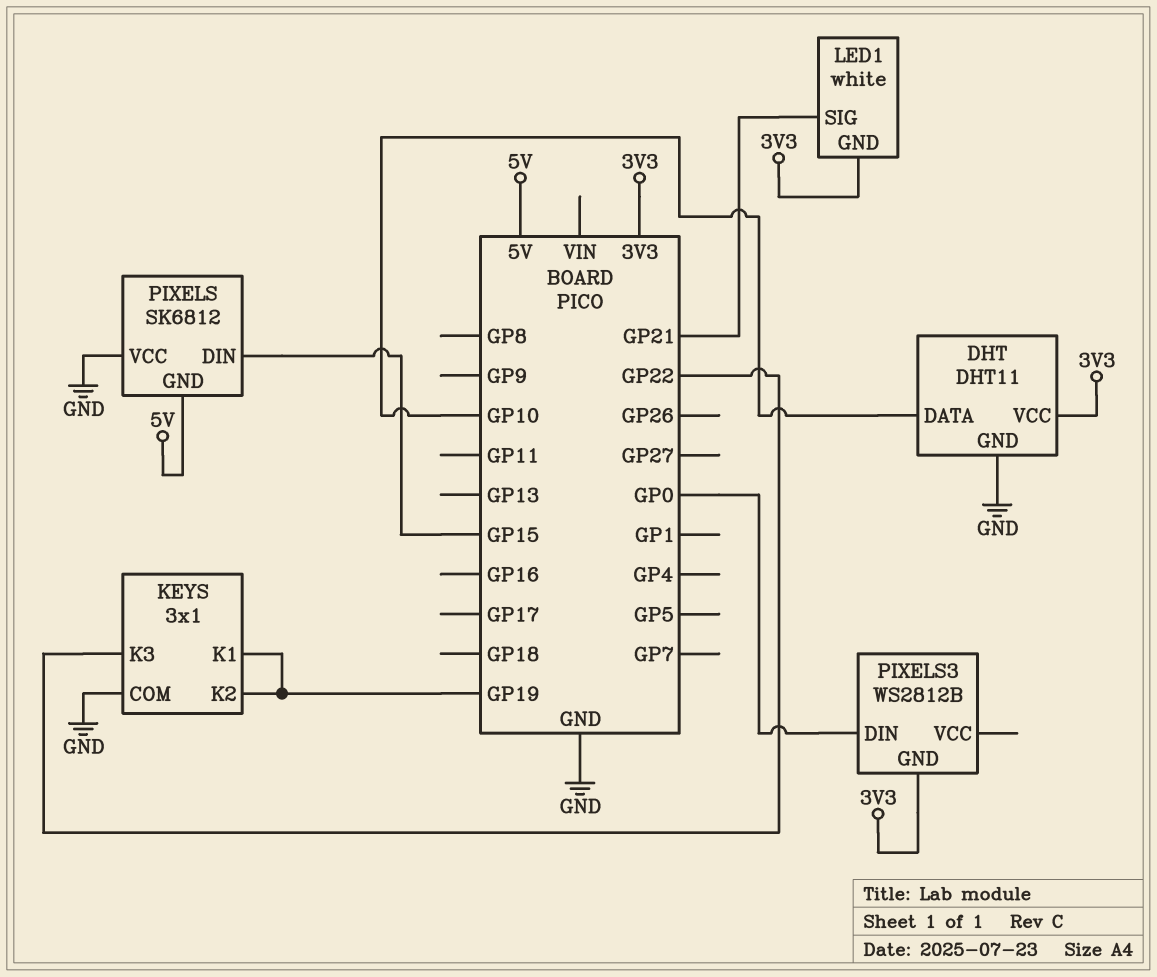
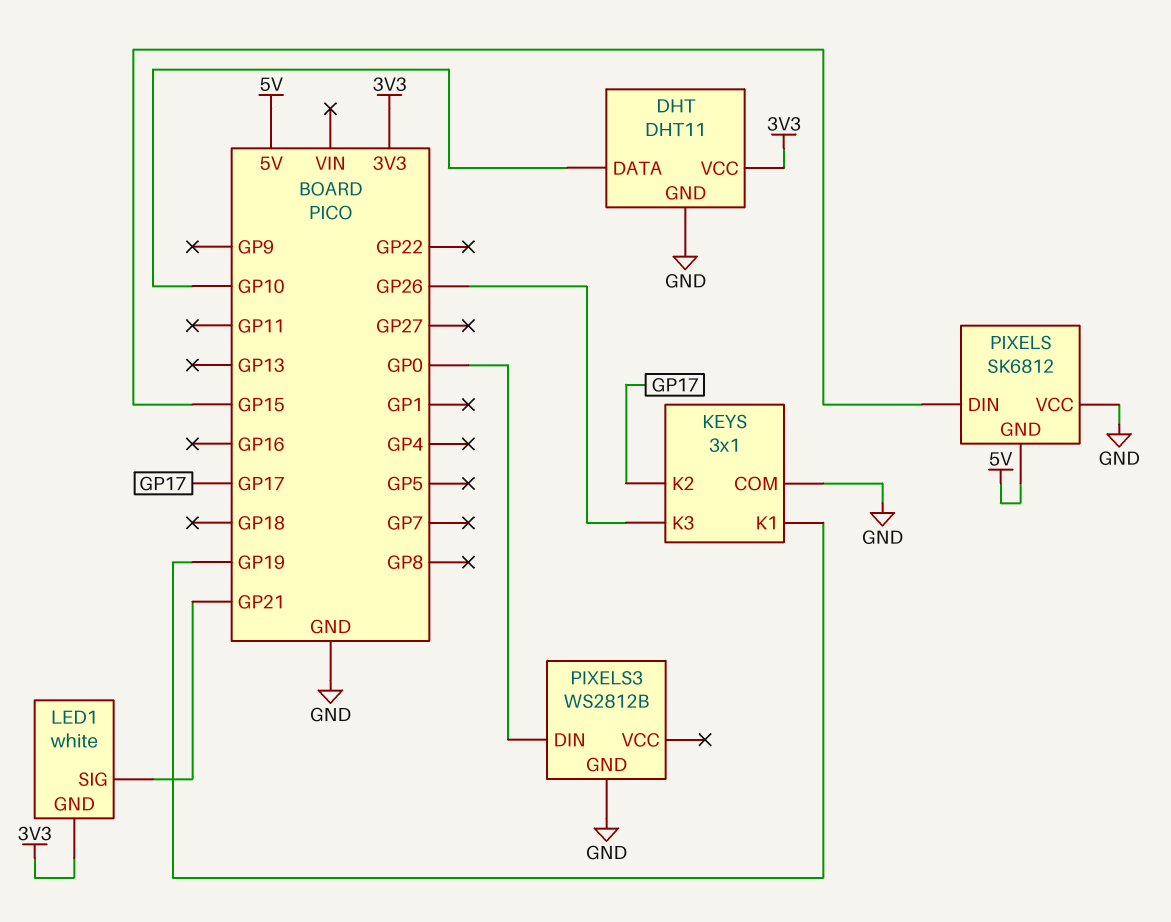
KEYS pin K2: GP19 -> GP17
KEYS pin K3: GP22 -> GP26
PIXELS3 pin GND: 3V3 -> GND

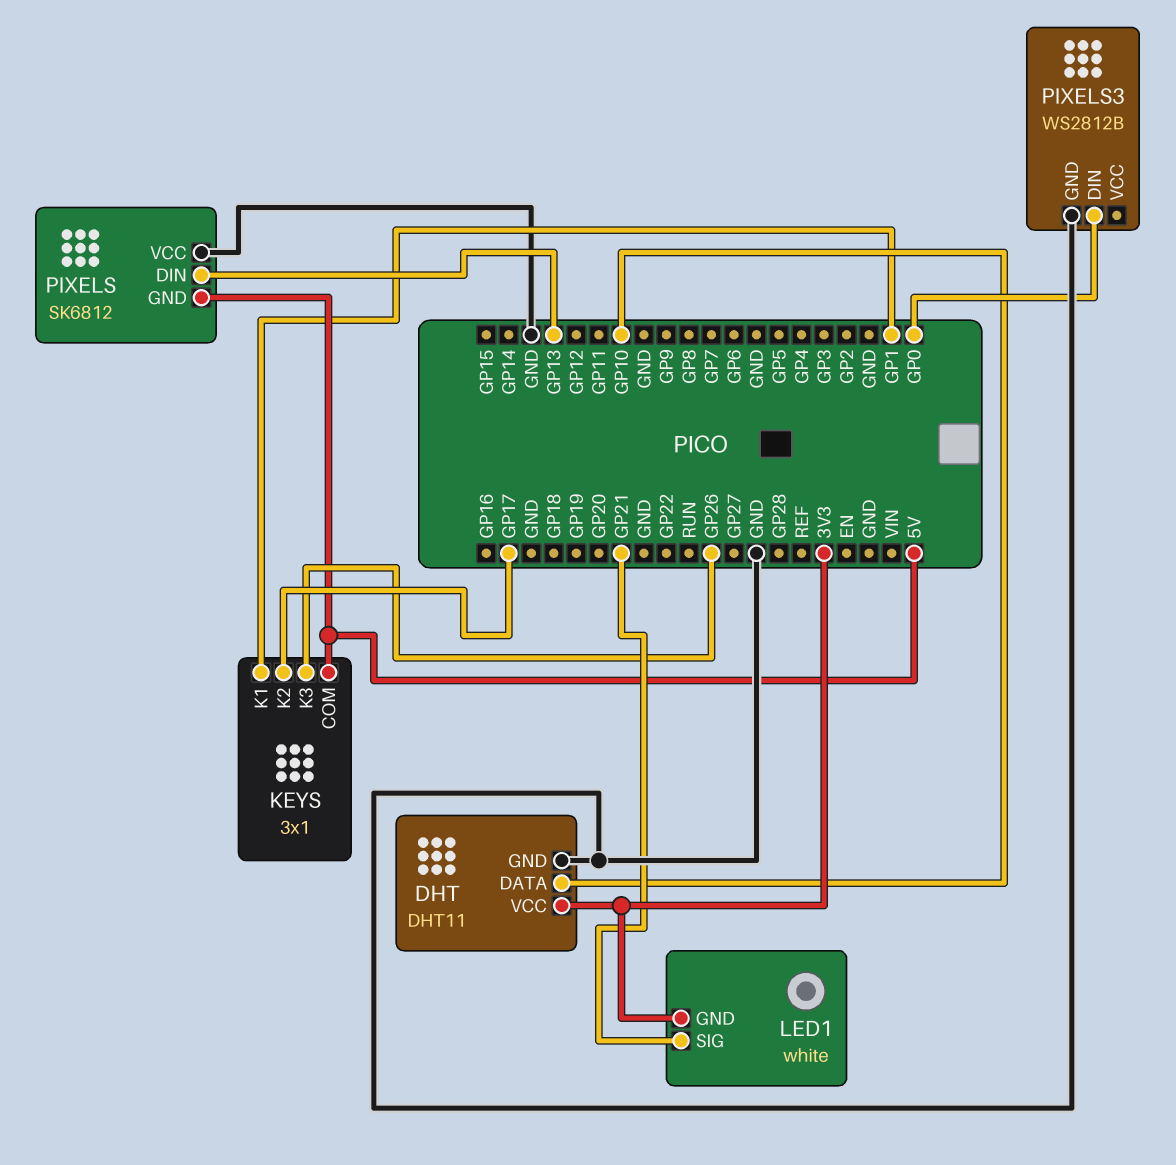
KEYS pin COM: GND -> 5V
KEYS pin K1: GP19 -> GP1
PIXELS pin DIN: GP15 -> GP13

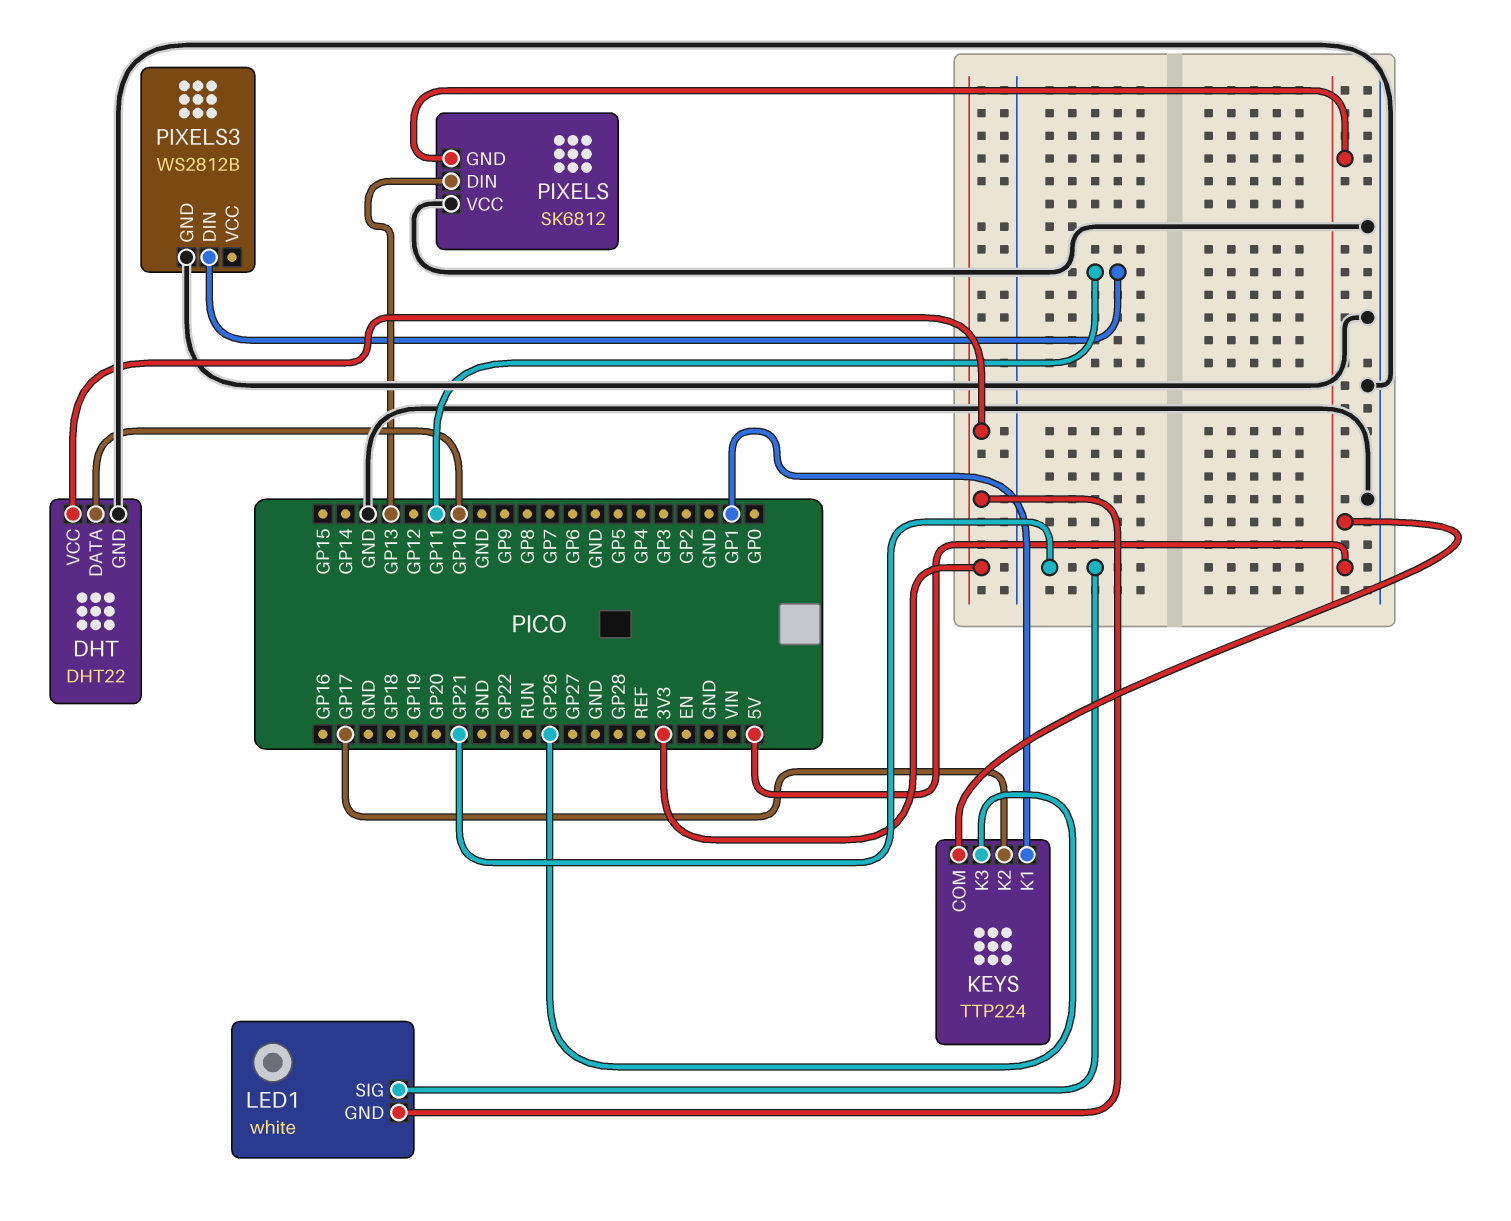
DHT: DHT11 -> DHT22
KEYS: 3x1 -> TTP224
PIXELS3 pin DIN: GP0 -> GP11

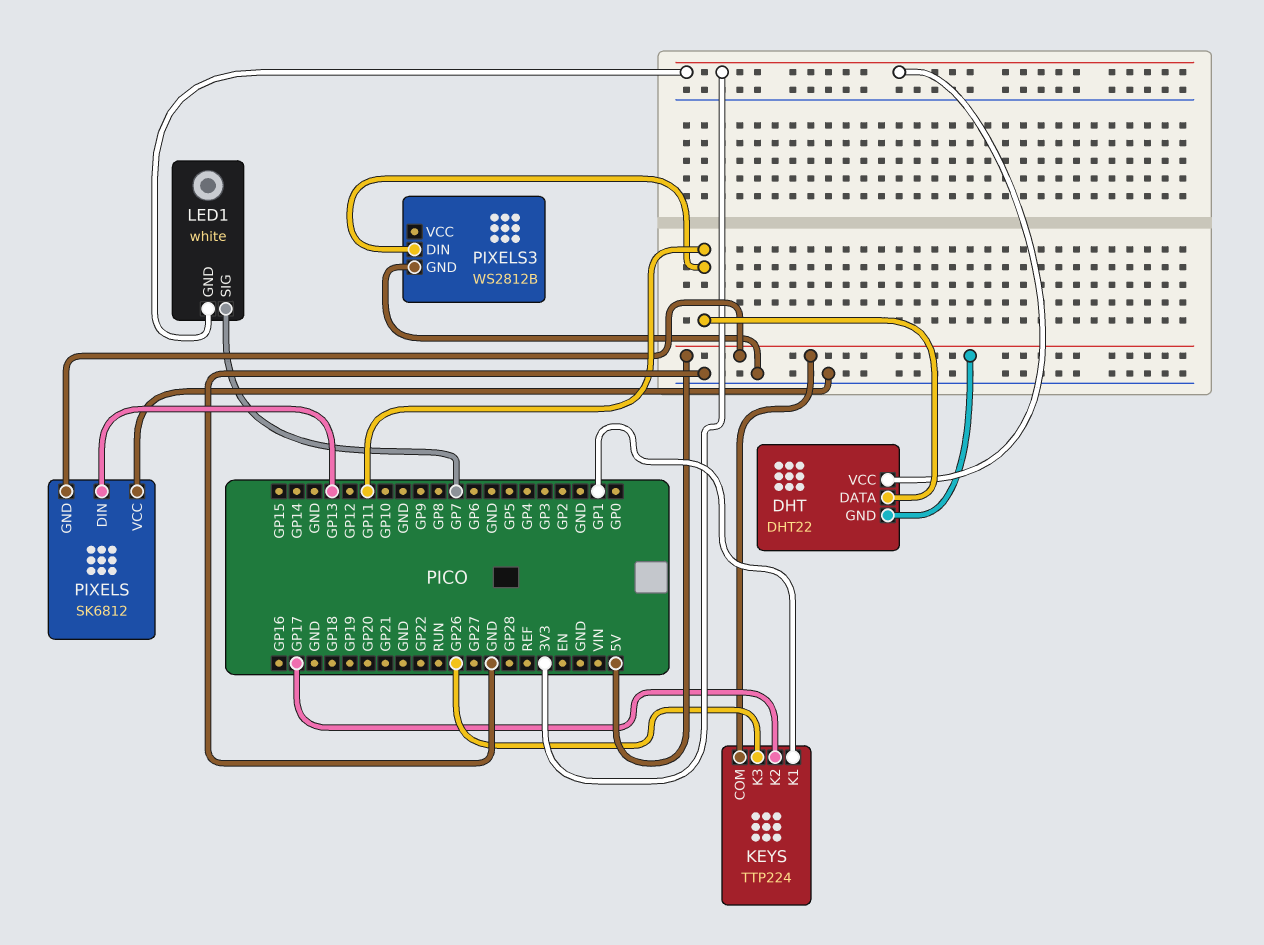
DHT pin DATA: GP10 -> GP11
DHT pin GND: GND -> 5V
LED1 pin SIG: GP21 -> GP7

